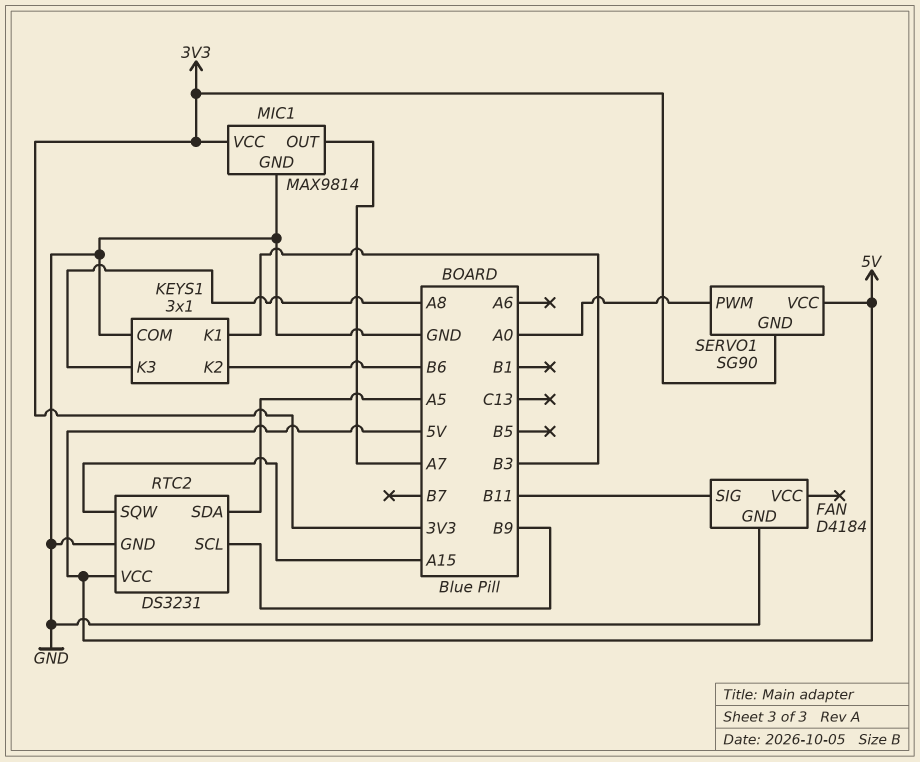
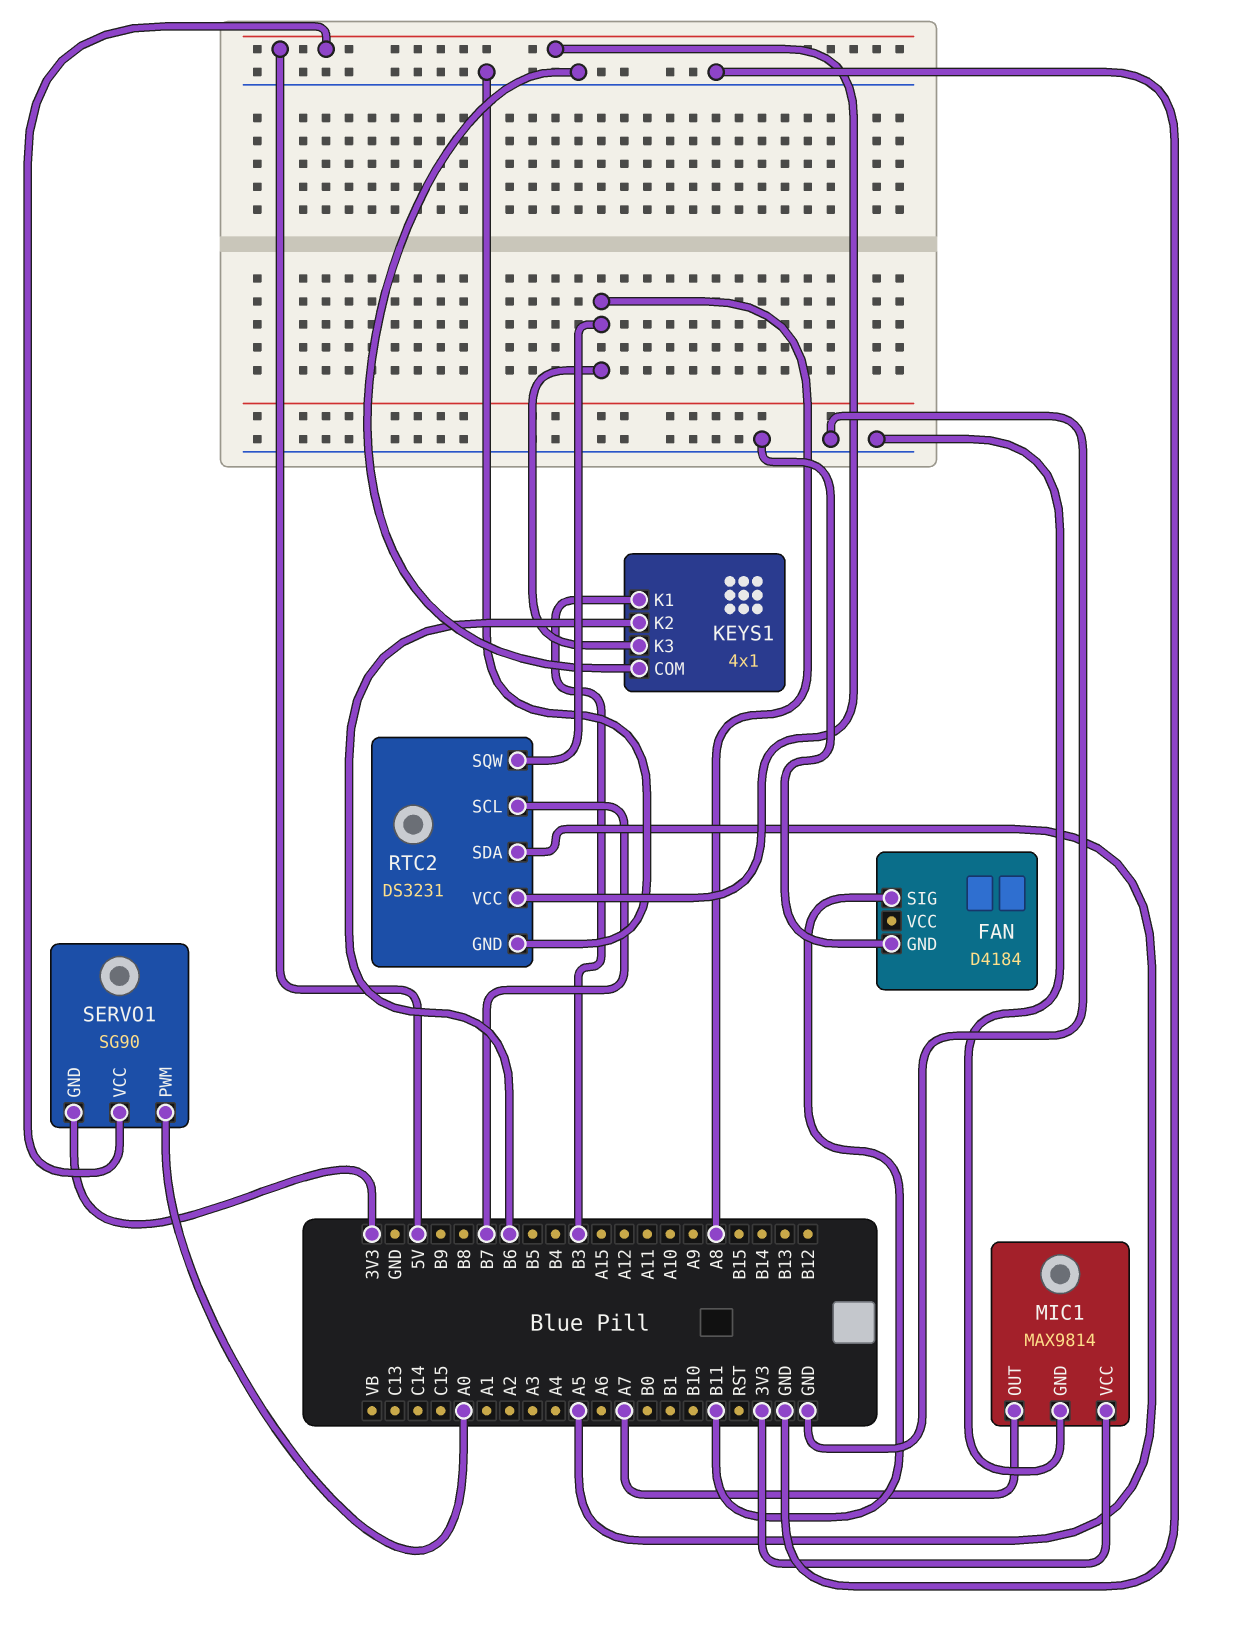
KEYS1: 3x1 -> 4x1
RTC2 pin SCL: B9 -> B7
RTC2 pin SQW: A15 -> A8

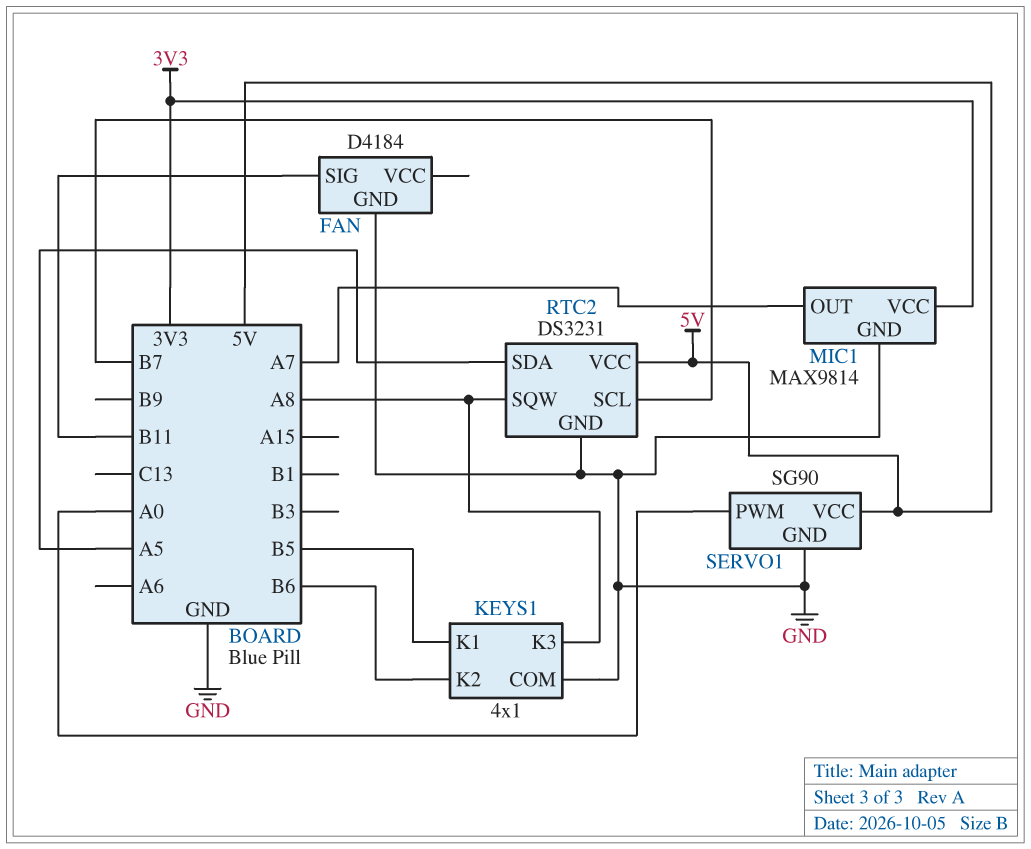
KEYS1 pin K1: B3 -> B5
SERVO1 pin GND: 3V3 -> GND

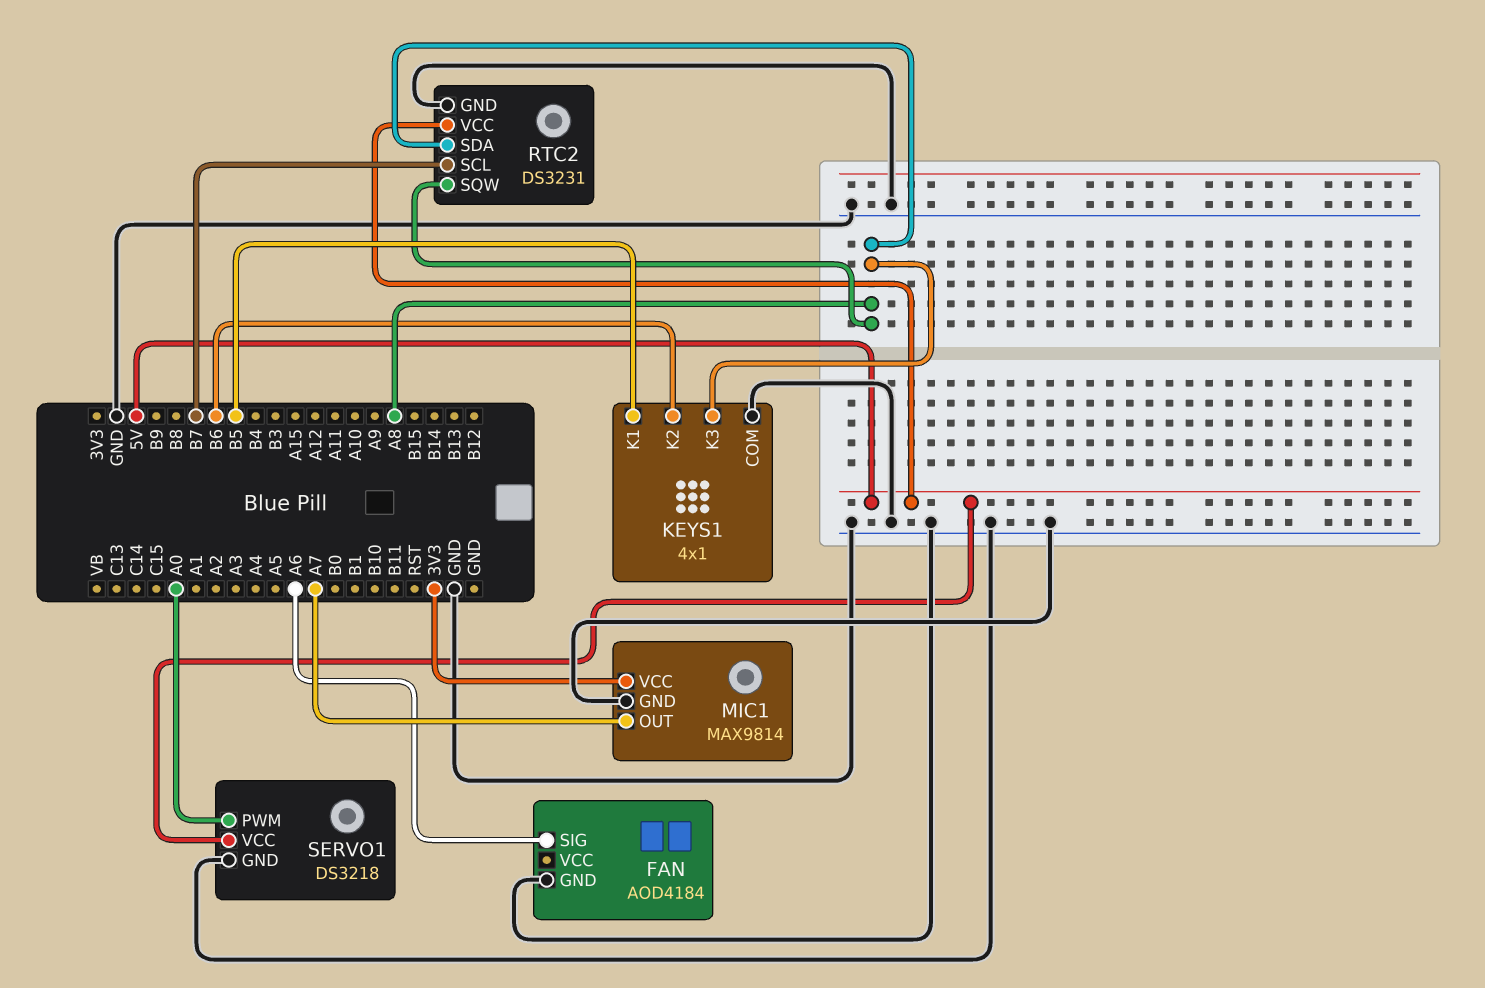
FAN: D4184 -> AOD4184
FAN pin SIG: B11 -> A6
RTC2 pin SDA: A5 -> A8
SERVO1: SG90 -> DS3218

